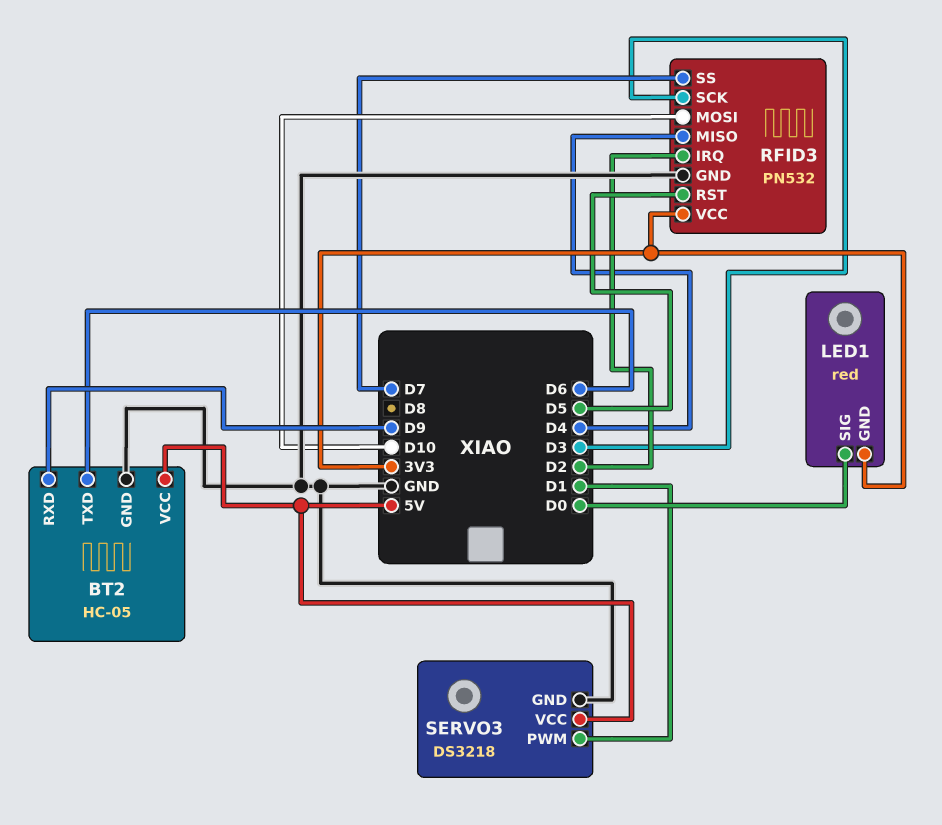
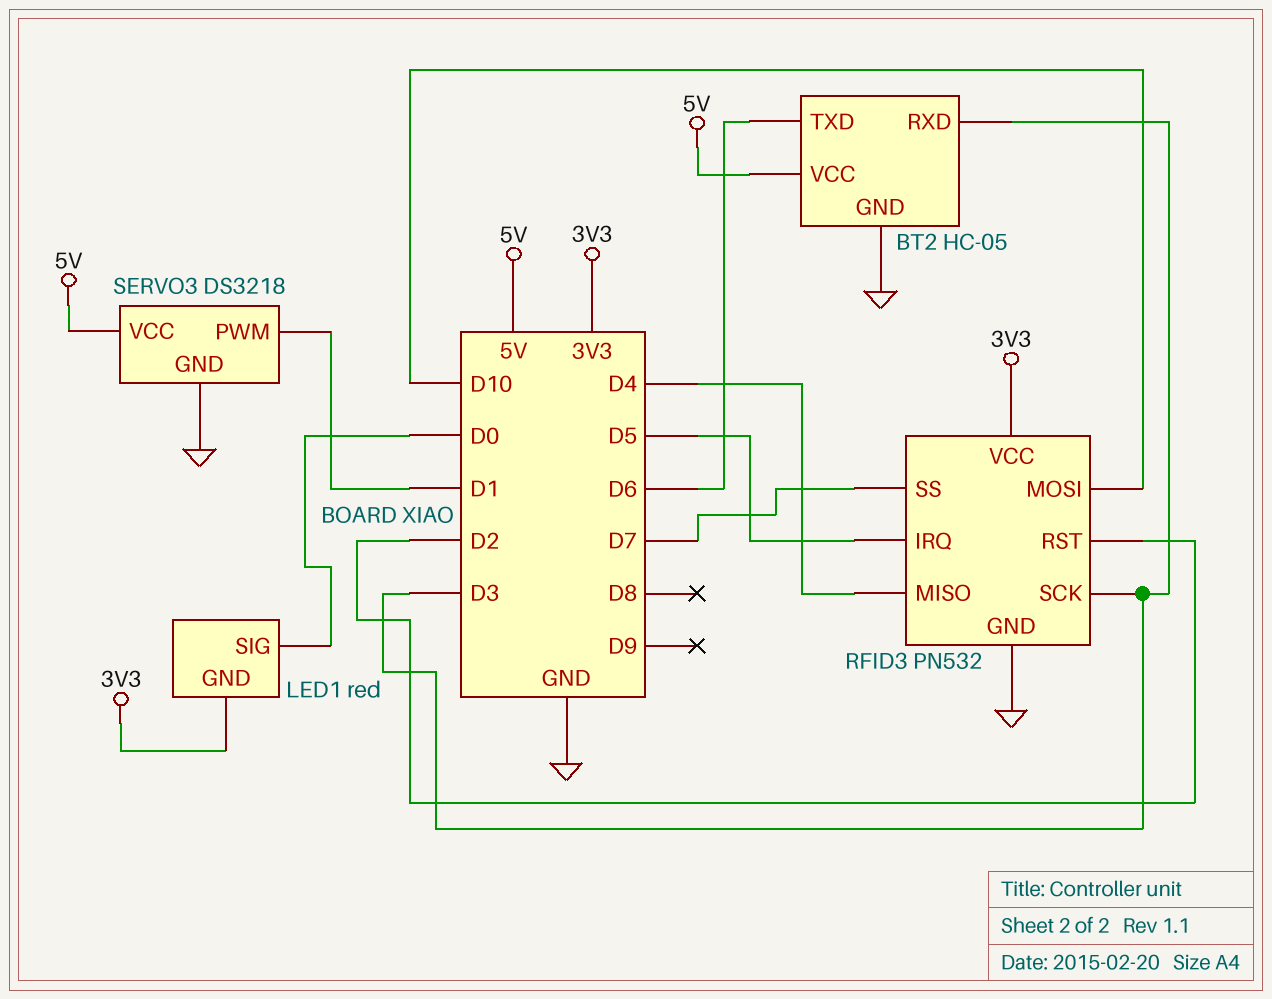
BT2 pin RXD: D9 -> D3
RFID3 pin IRQ: D2 -> D5
RFID3 pin RST: D5 -> D2

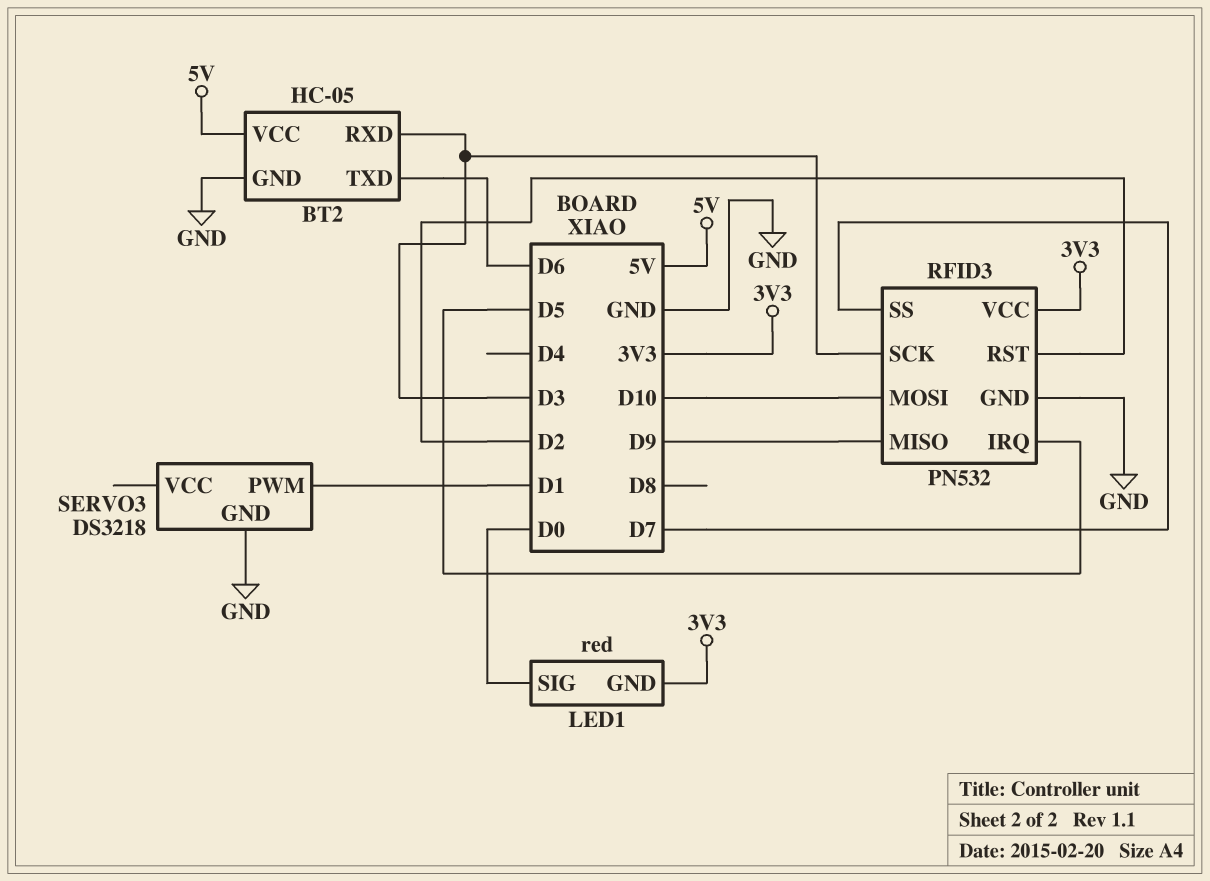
RFID3 pin MISO: D4 -> D9
SERVO3 pin VCC: 5V -> none

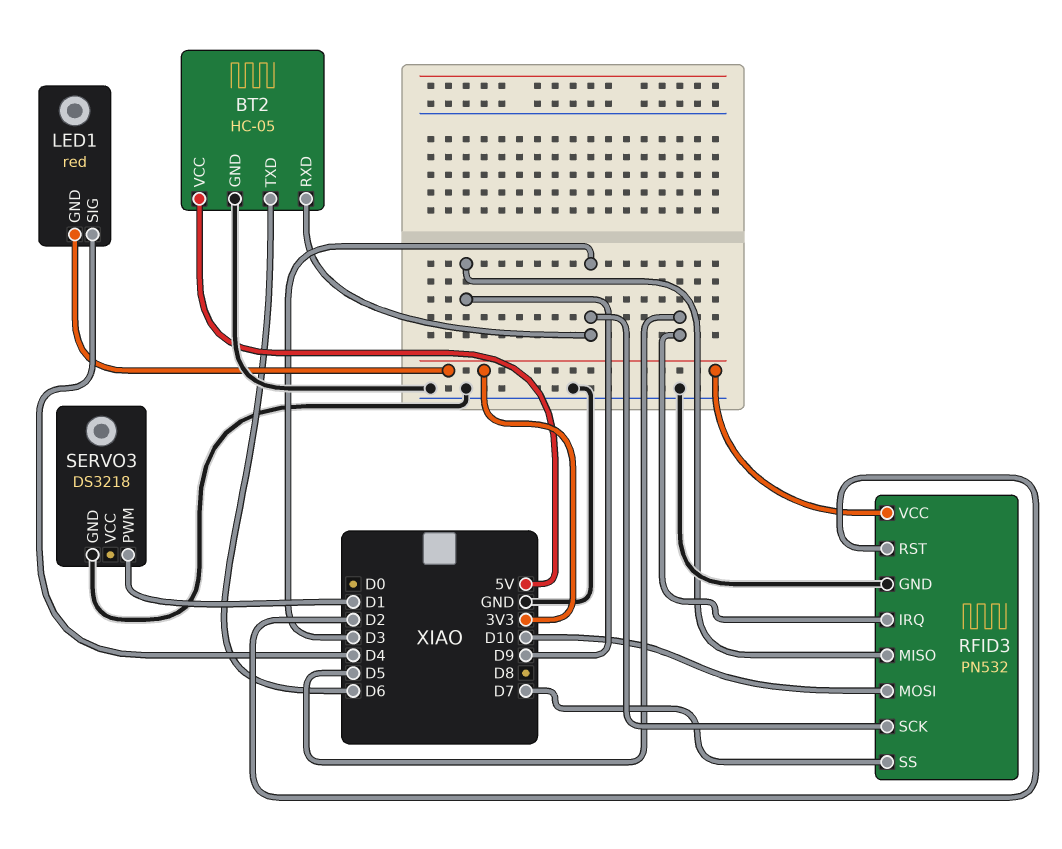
LED1 pin SIG: D0 -> D4

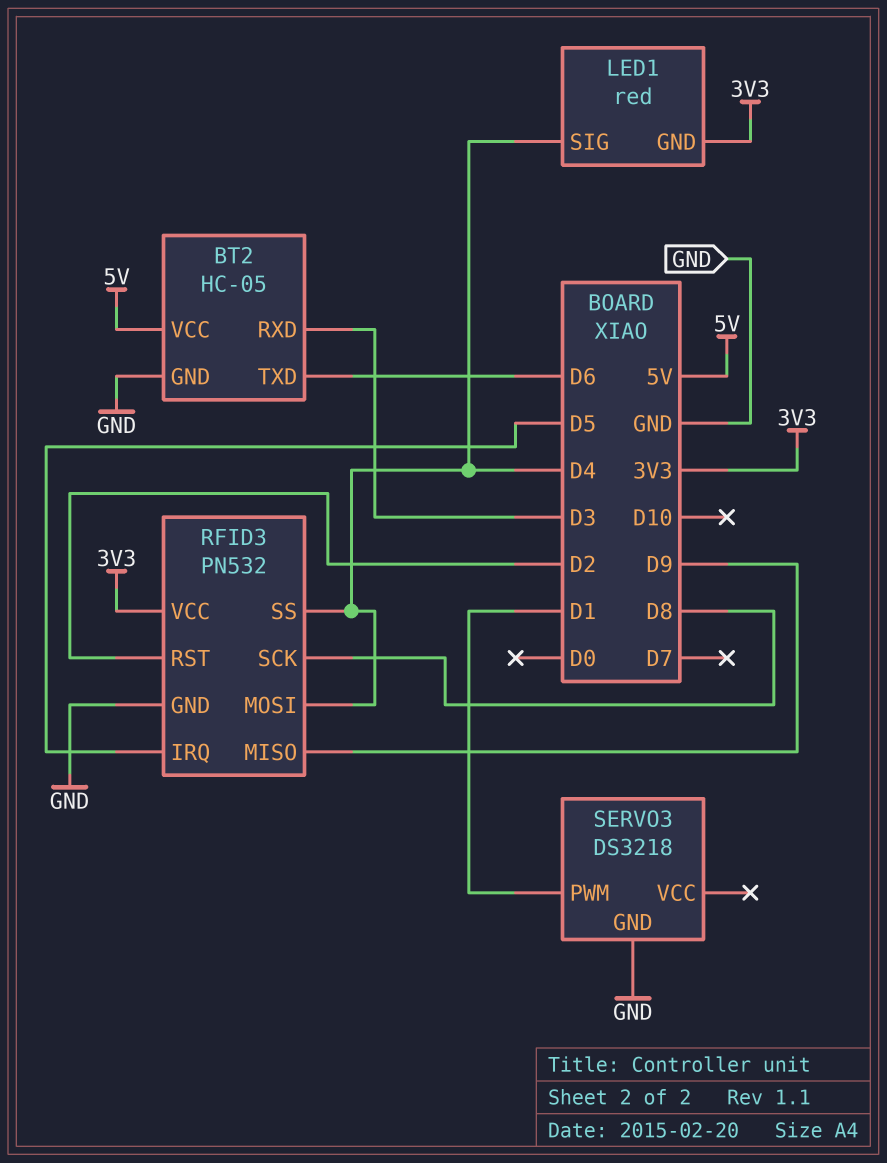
RFID3 pin MOSI: D10 -> D4
RFID3 pin SCK: D3 -> D8
RFID3 pin SS: D7 -> D4

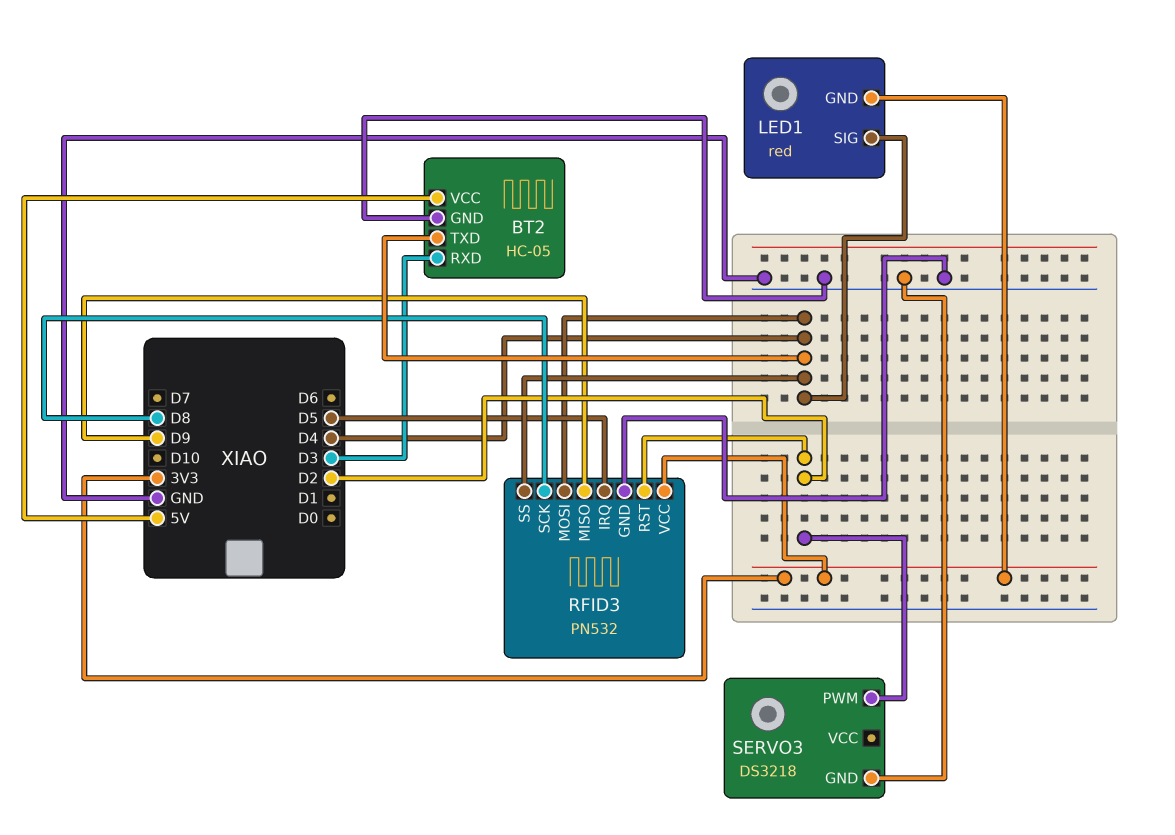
BT2 pin TXD: D6 -> D4
SERVO3 pin PWM: D1 -> D2

